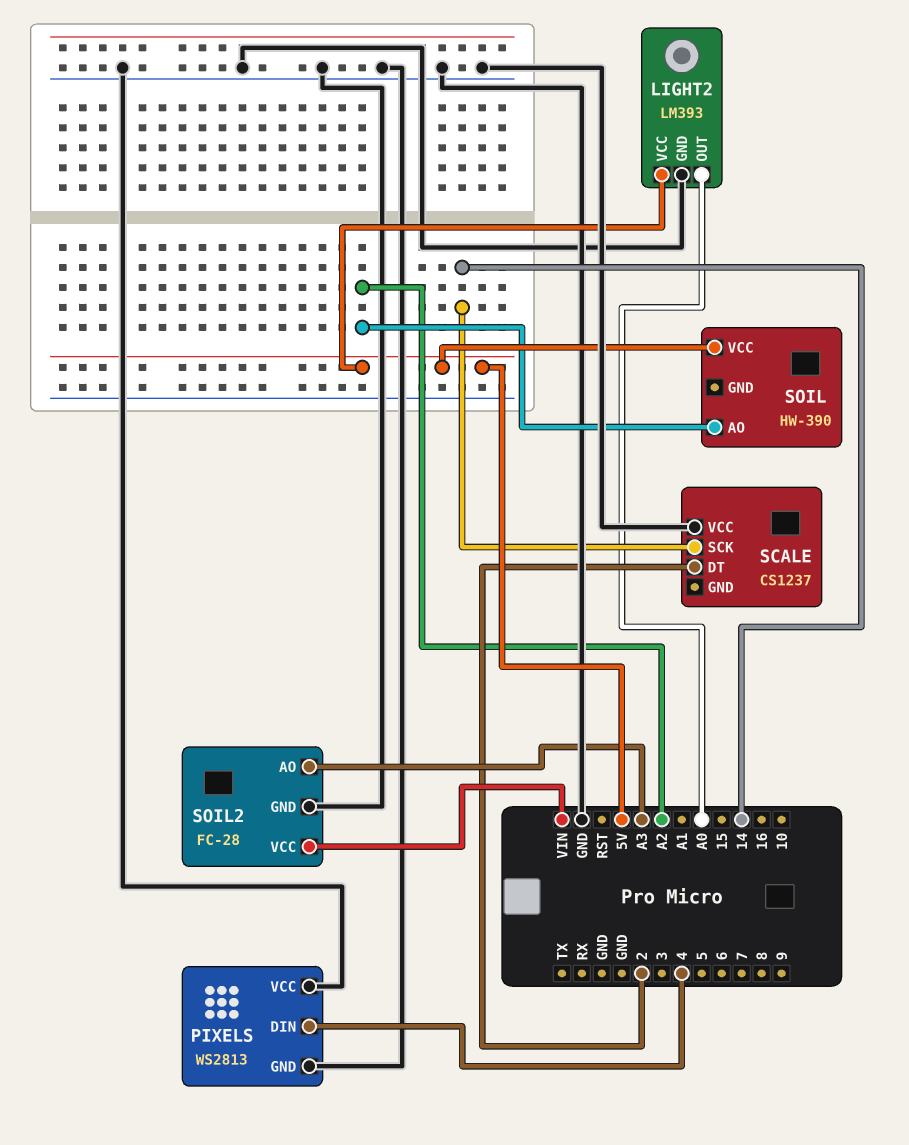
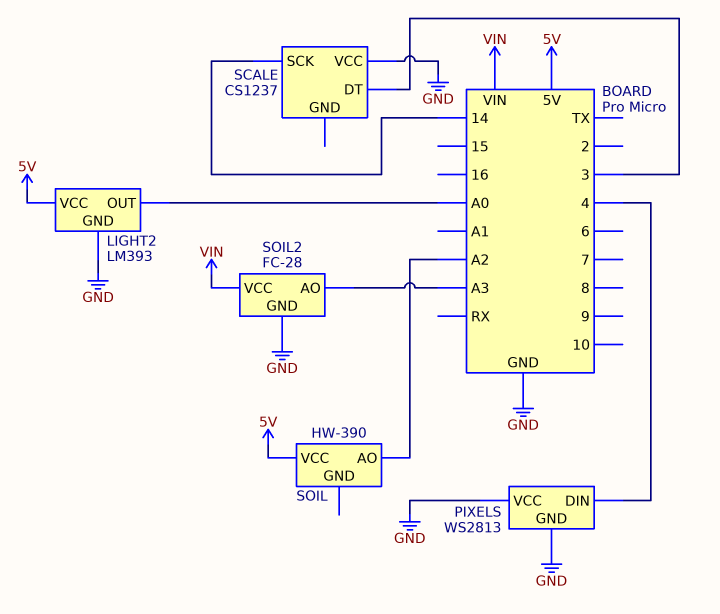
SCALE pin DT: 2 -> 3

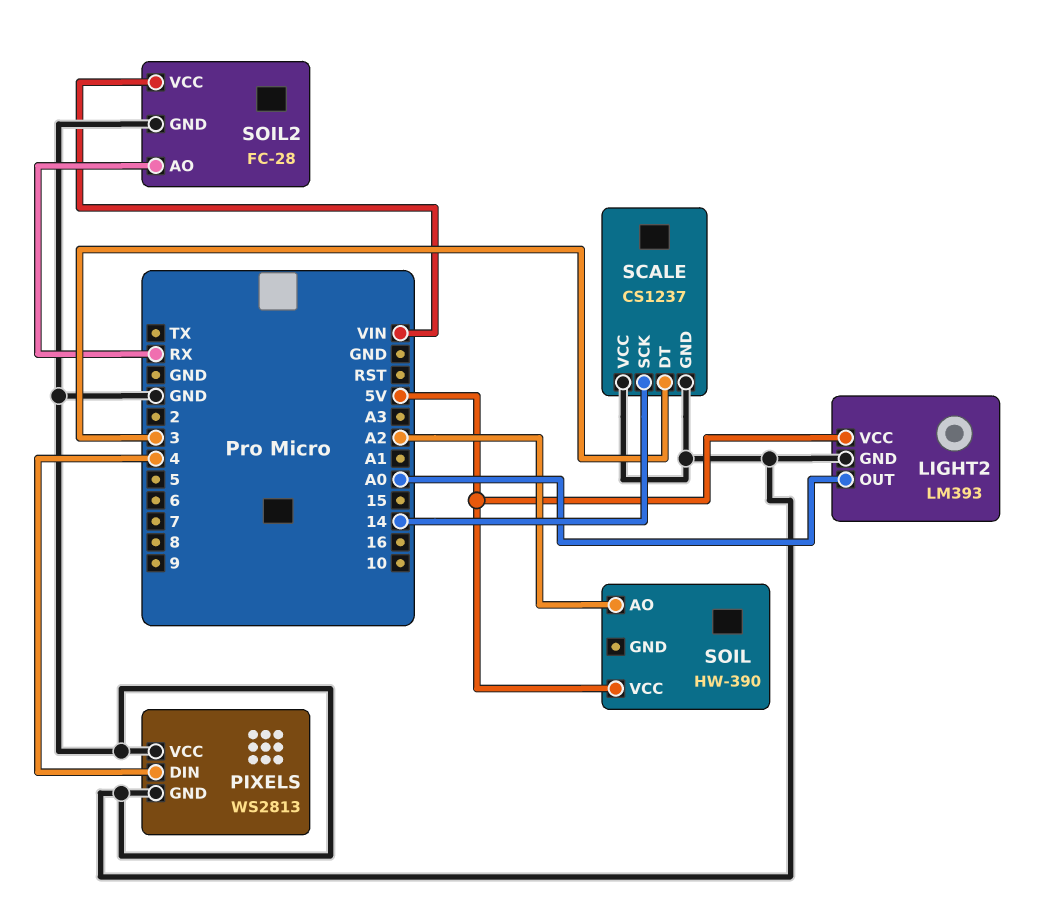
SCALE pin GND: none -> GND
SOIL2 pin AO: A3 -> RX

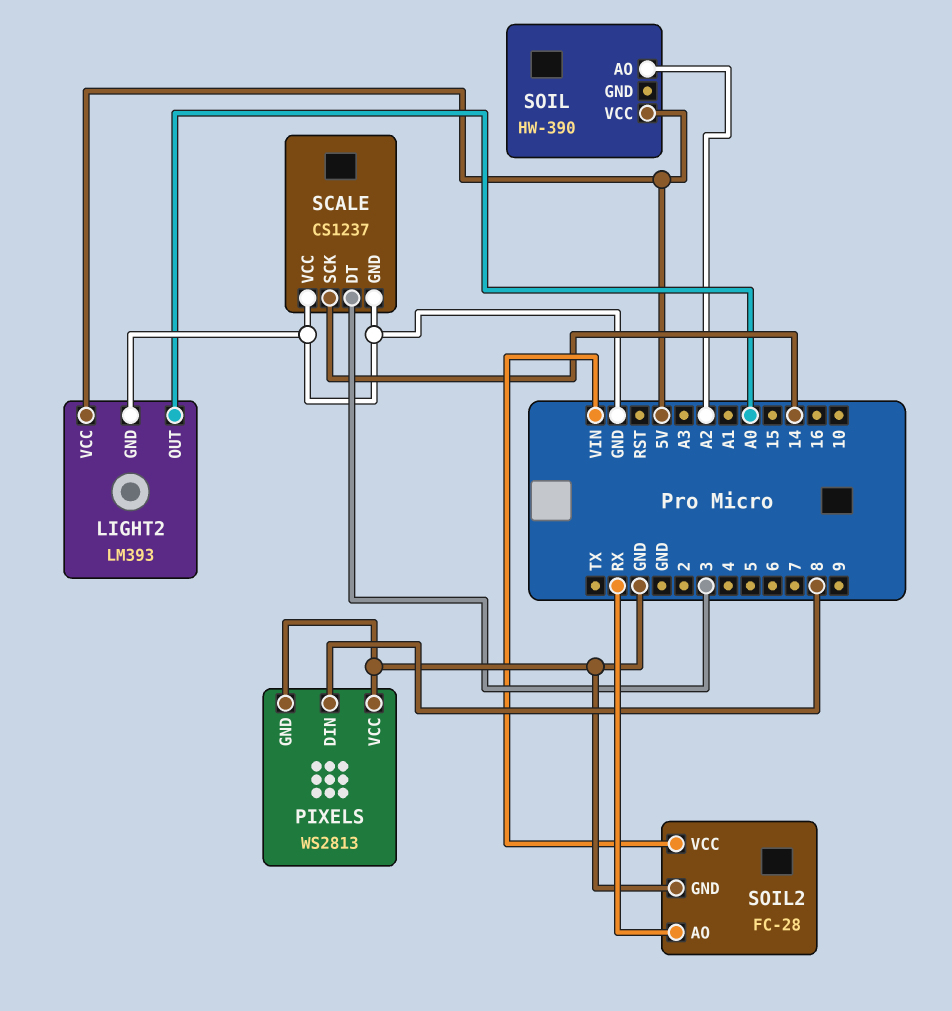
PIXELS pin DIN: 4 -> 8

